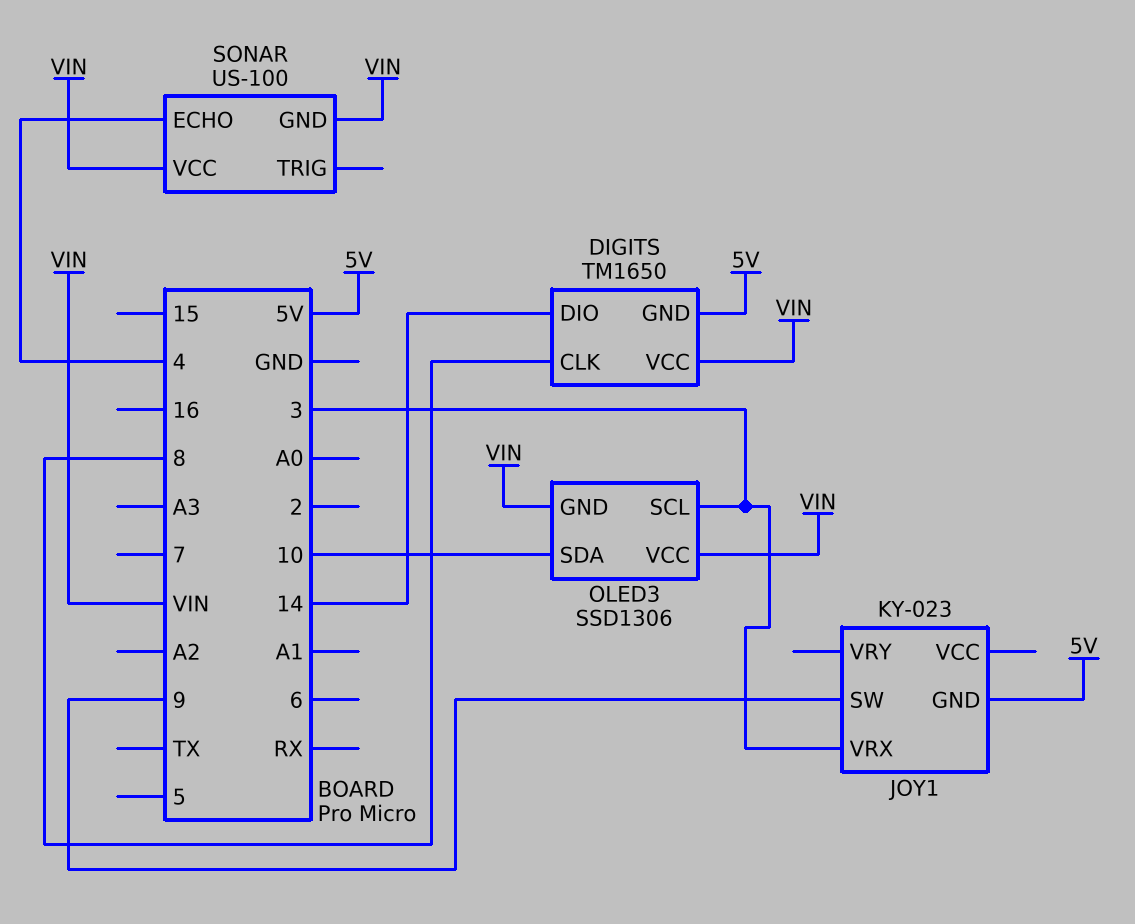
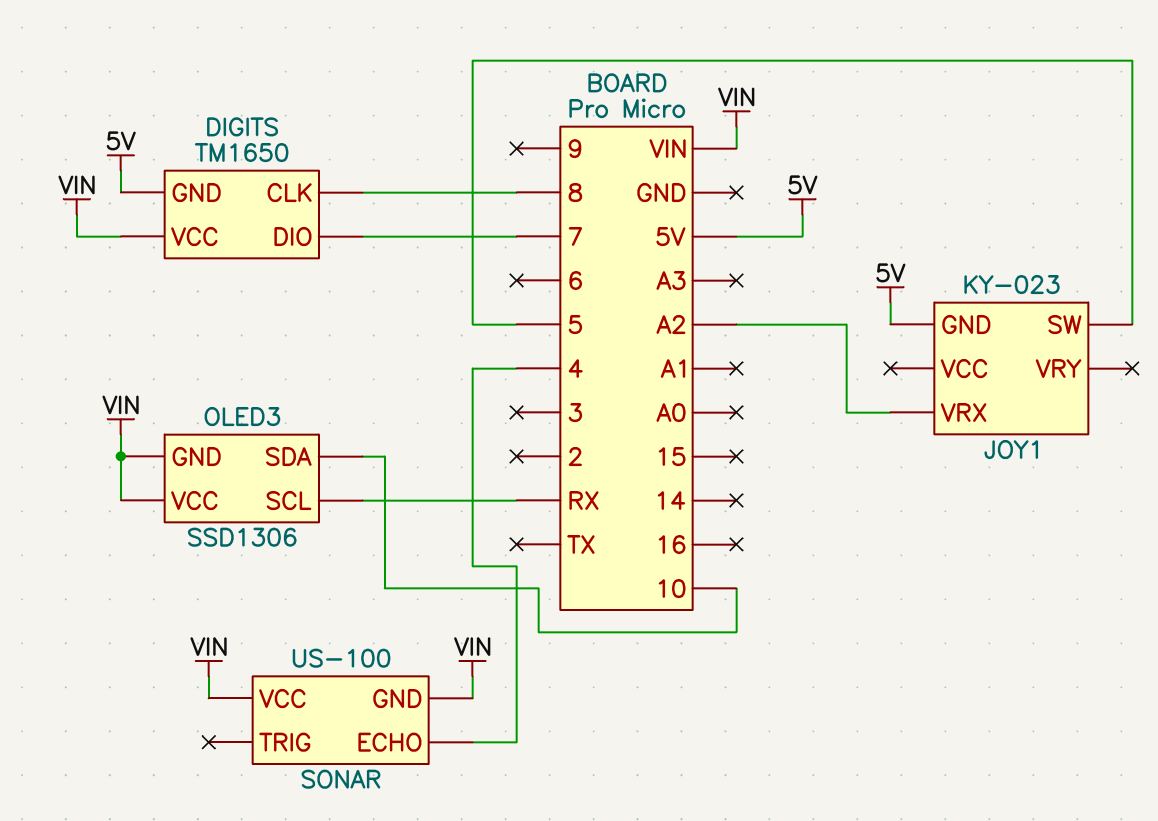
DIGITS pin DIO: 14 -> 7
JOY1 pin SW: 9 -> 5
JOY1 pin VRX: 3 -> A2
OLED3 pin SCL: 3 -> RX

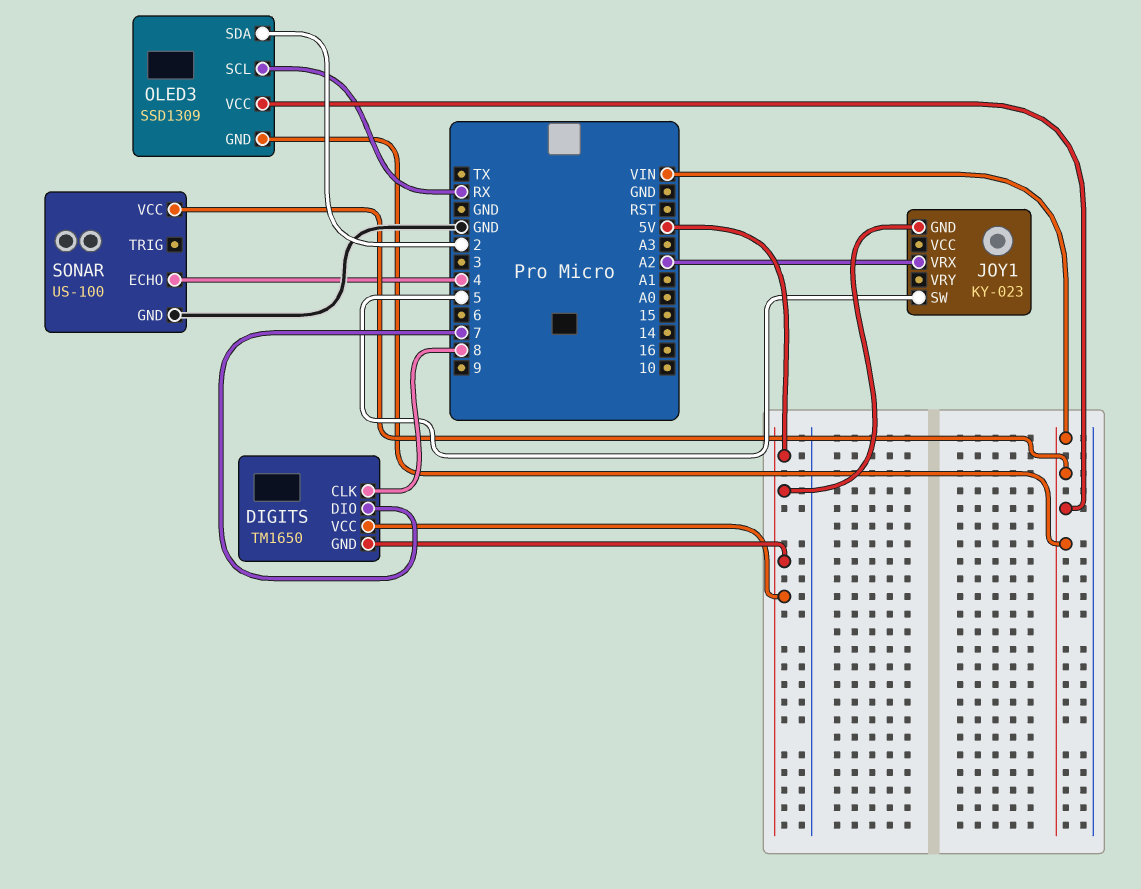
DIGITS pin VCC: VIN -> 5V
OLED3: SSD1306 -> SSD1309
OLED3 pin SDA: 10 -> 2
SONAR pin GND: VIN -> GND

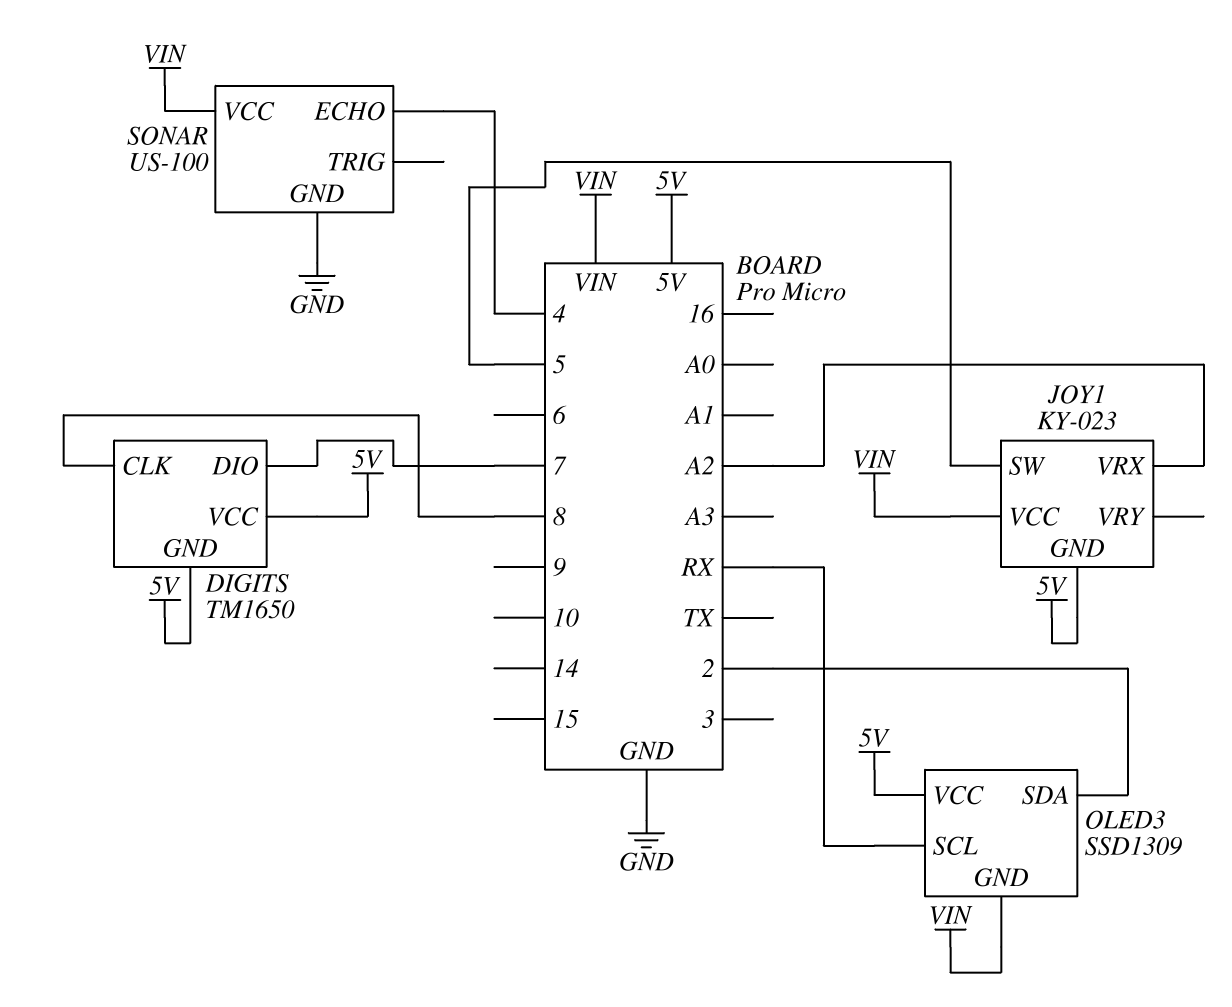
JOY1 pin VCC: none -> VIN
OLED3 pin VCC: VIN -> 5V

